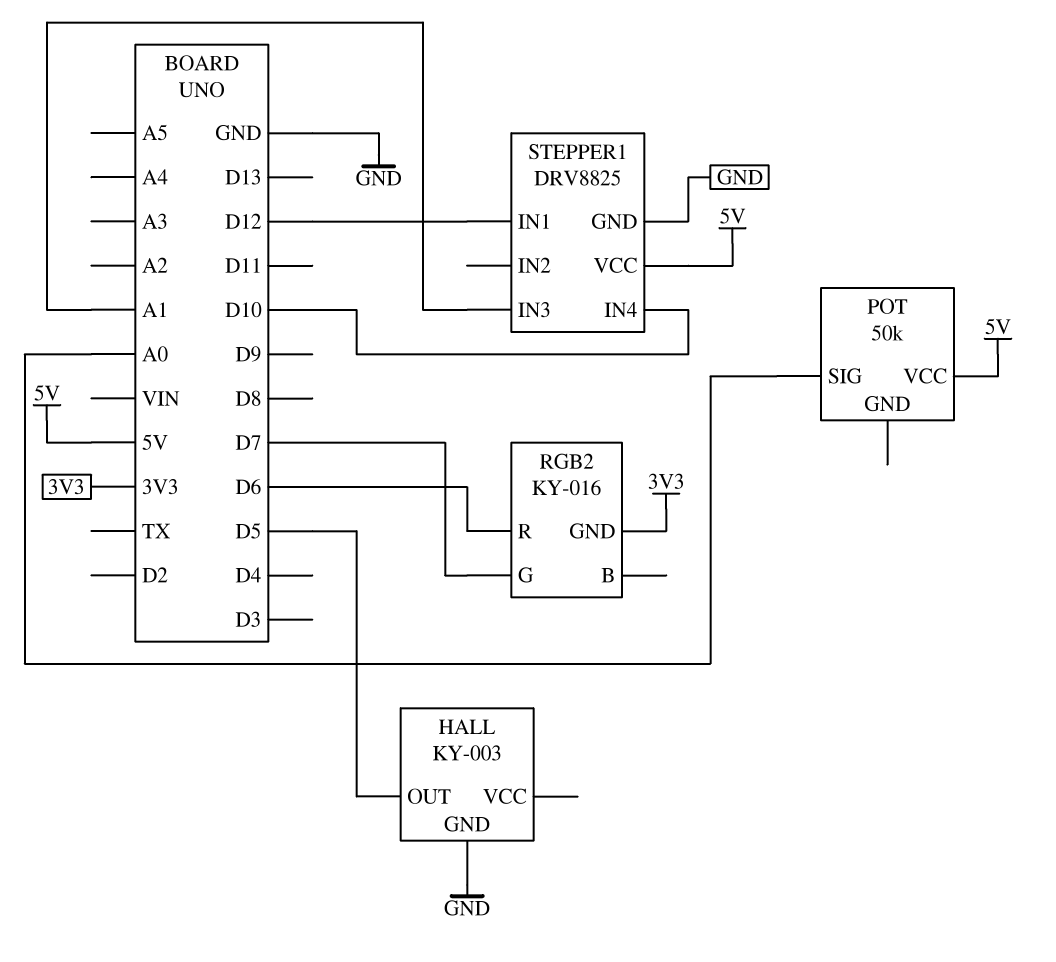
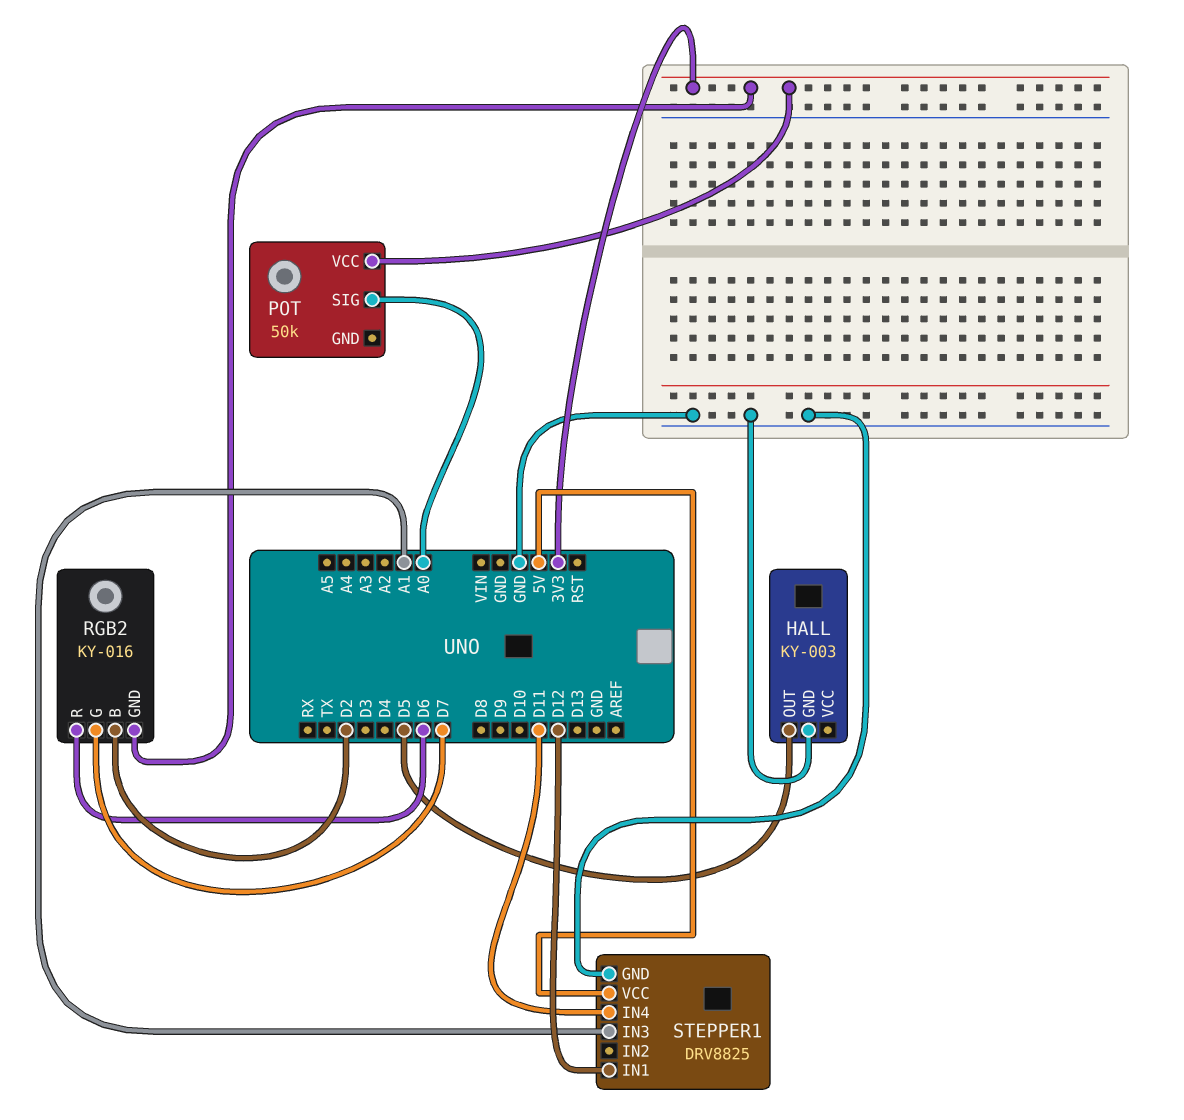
POT pin VCC: 5V -> 3V3
RGB2 pin B: none -> D2
STEPPER1 pin IN4: D10 -> D11

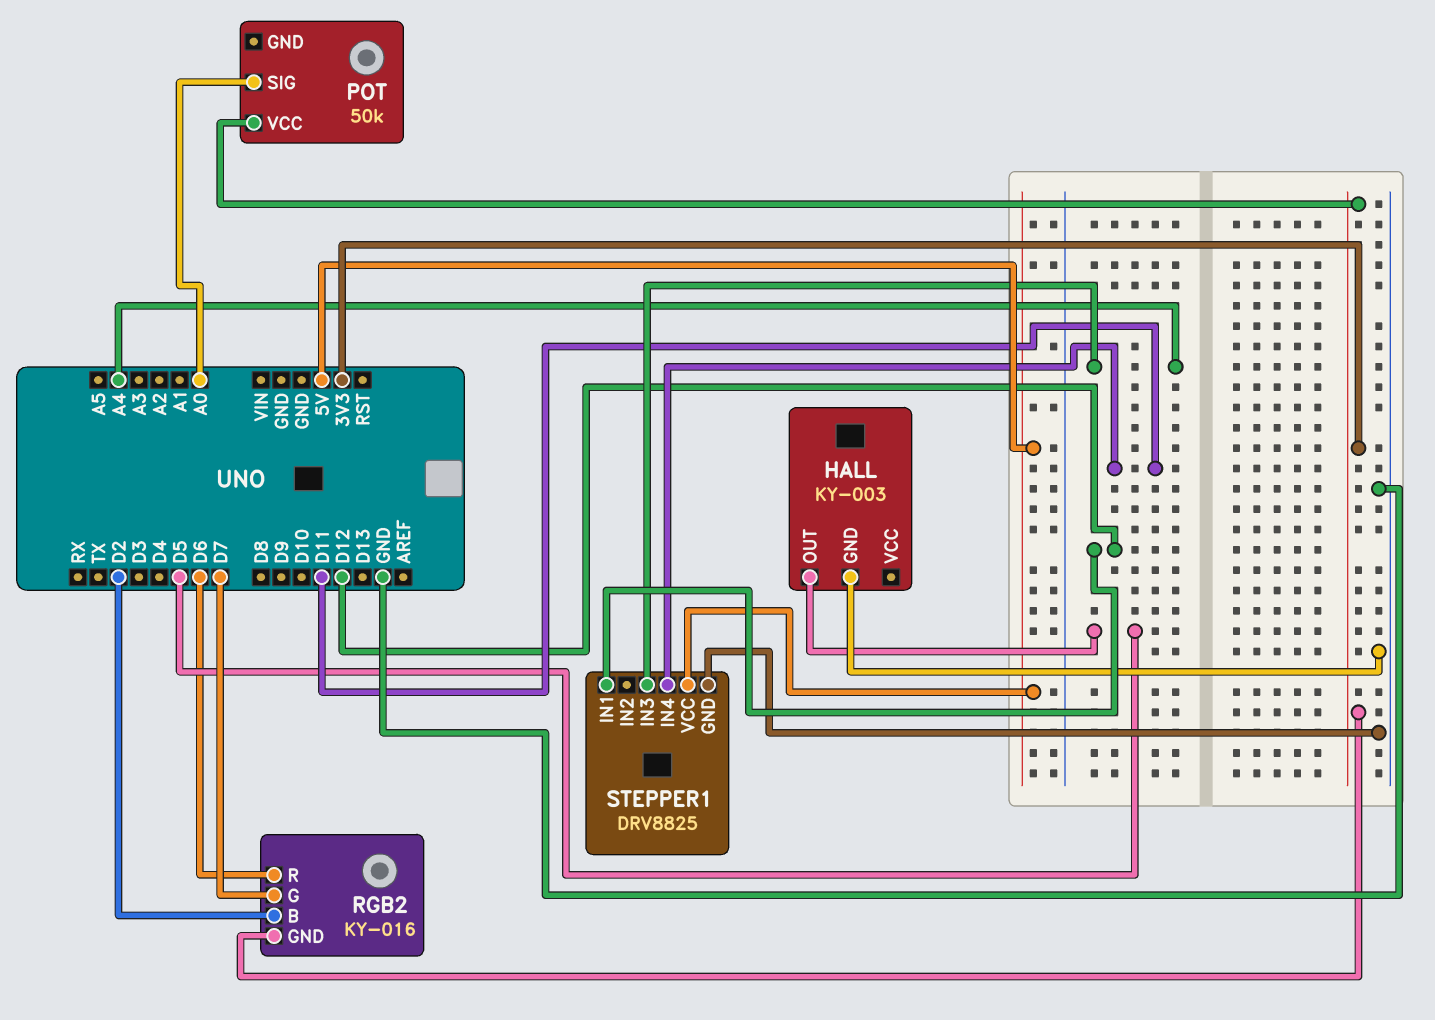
STEPPER1 pin IN3: A1 -> A4

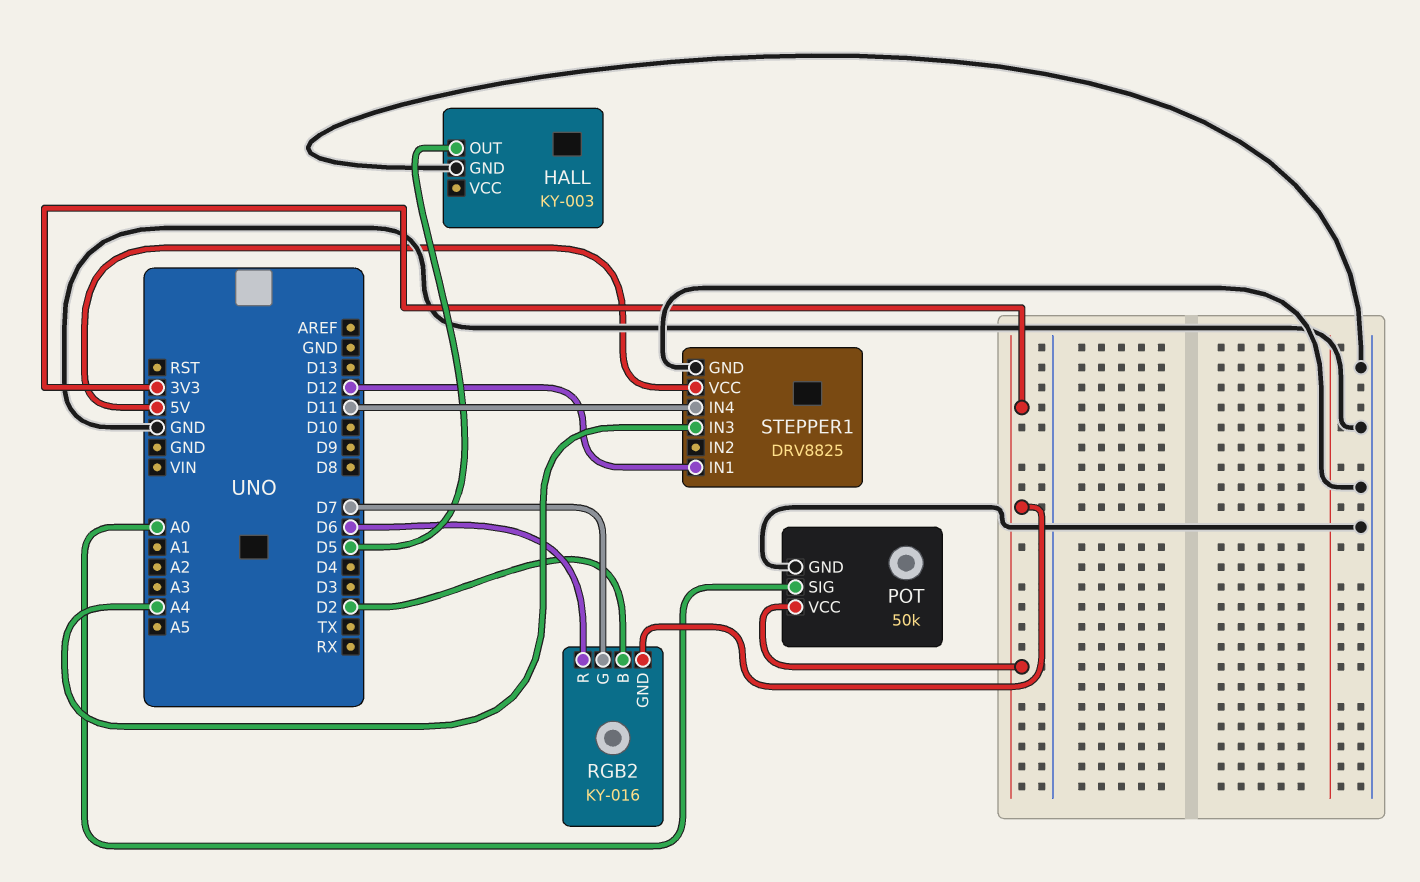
POT pin GND: none -> GND

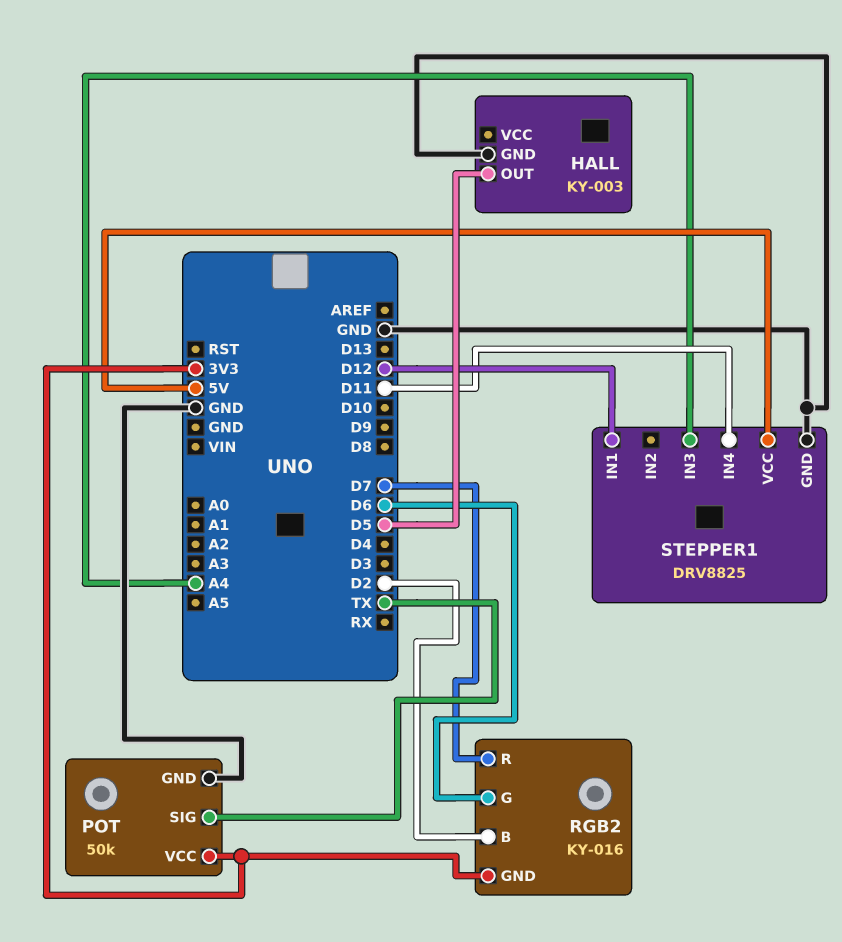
POT pin SIG: A0 -> TX
RGB2 pin G: D7 -> D6
RGB2 pin R: D6 -> D7

